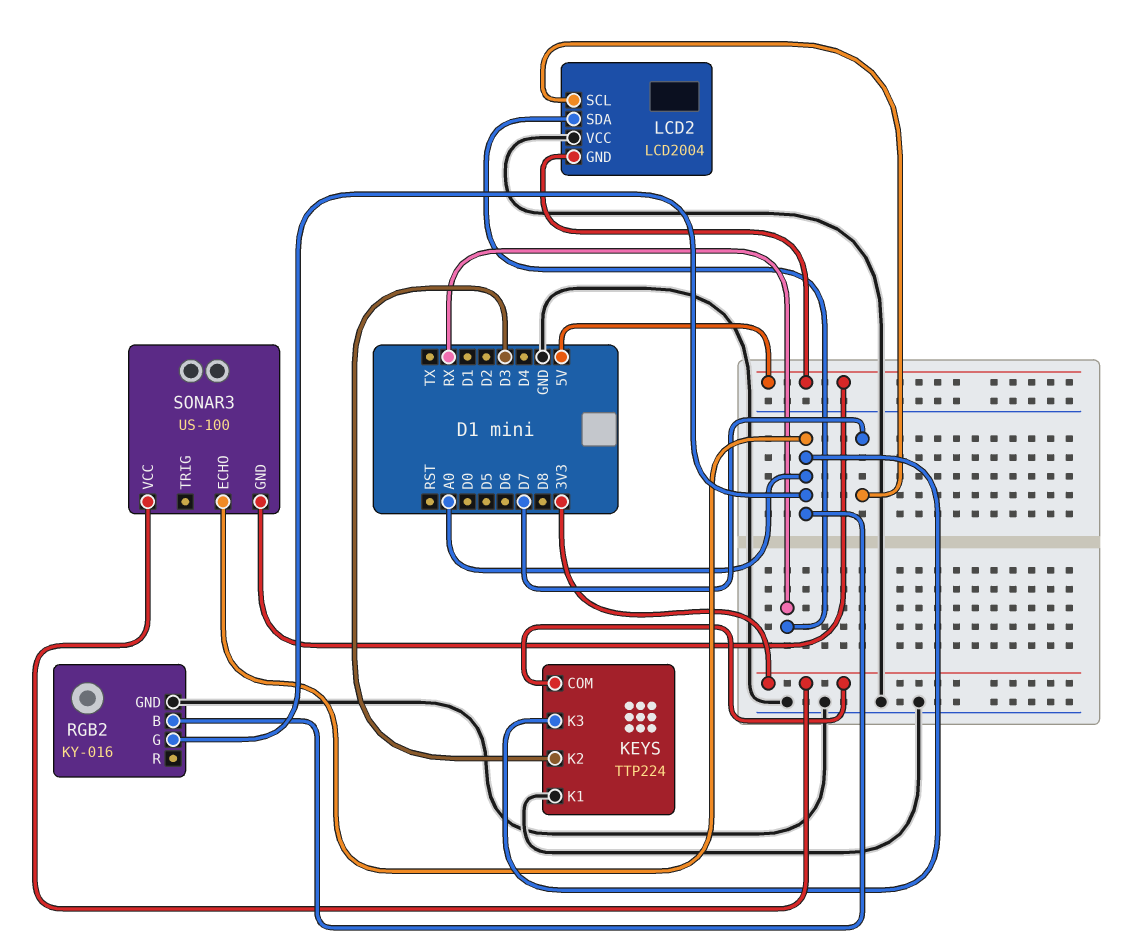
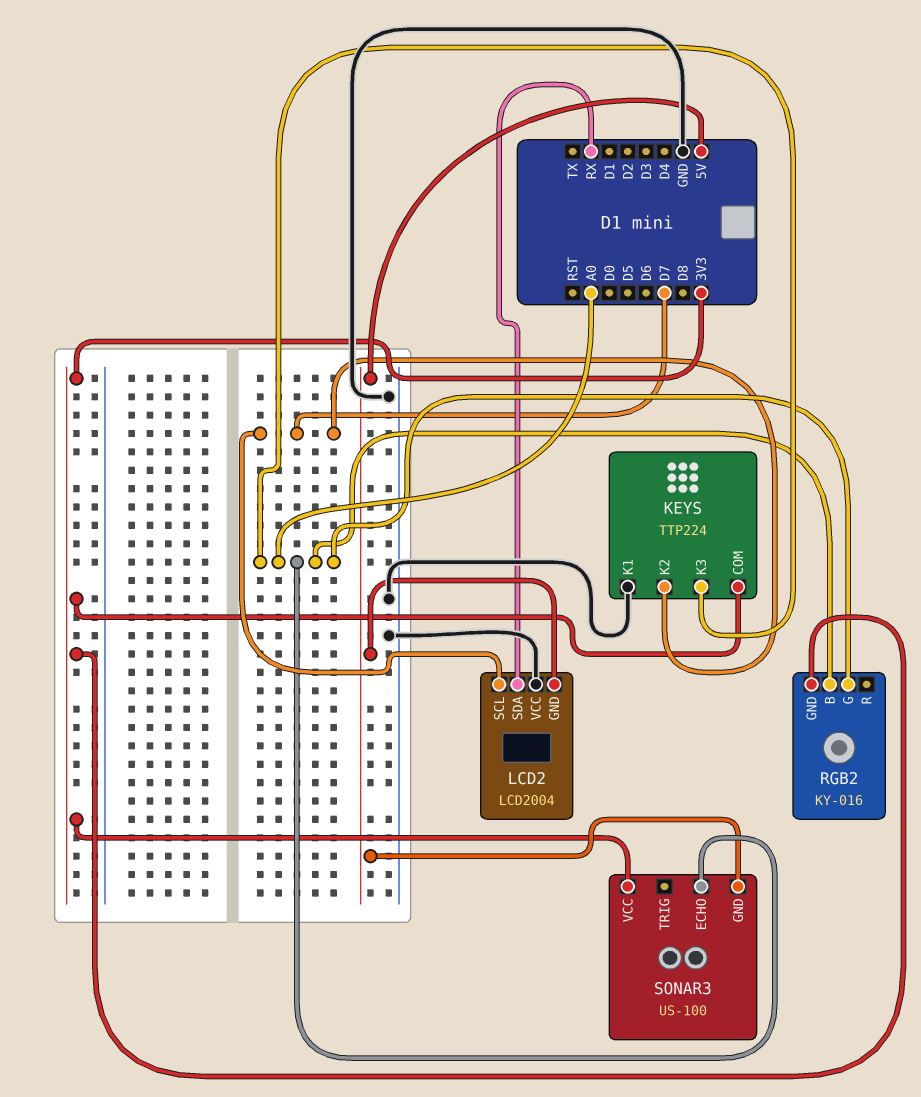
KEYS pin K2: D3 -> D7
RGB2 pin GND: GND -> 3V3

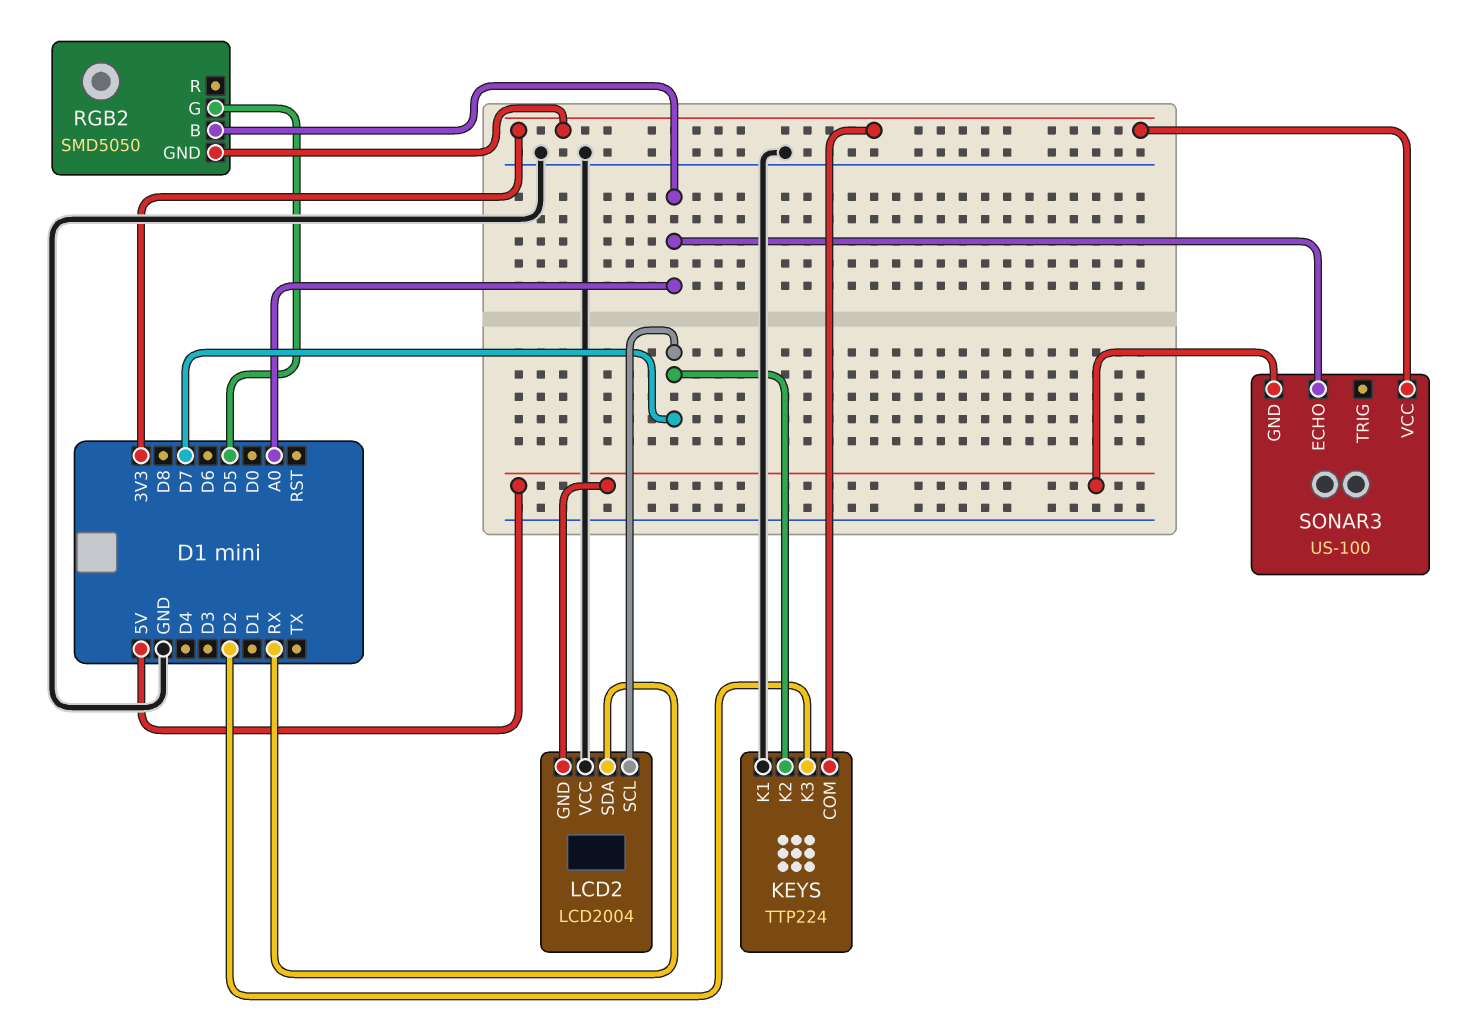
KEYS pin K3: A0 -> D2
RGB2: KY-016 -> SMD5050
RGB2 pin G: A0 -> D5

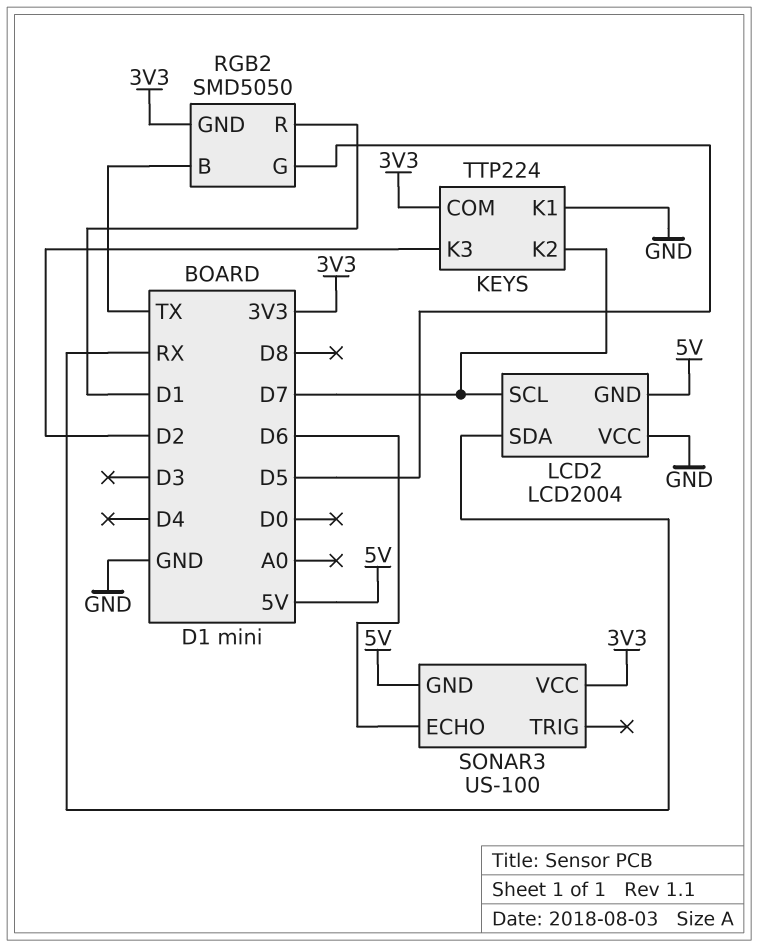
RGB2 pin B: A0 -> TX
RGB2 pin R: none -> D1
SONAR3 pin ECHO: A0 -> D6

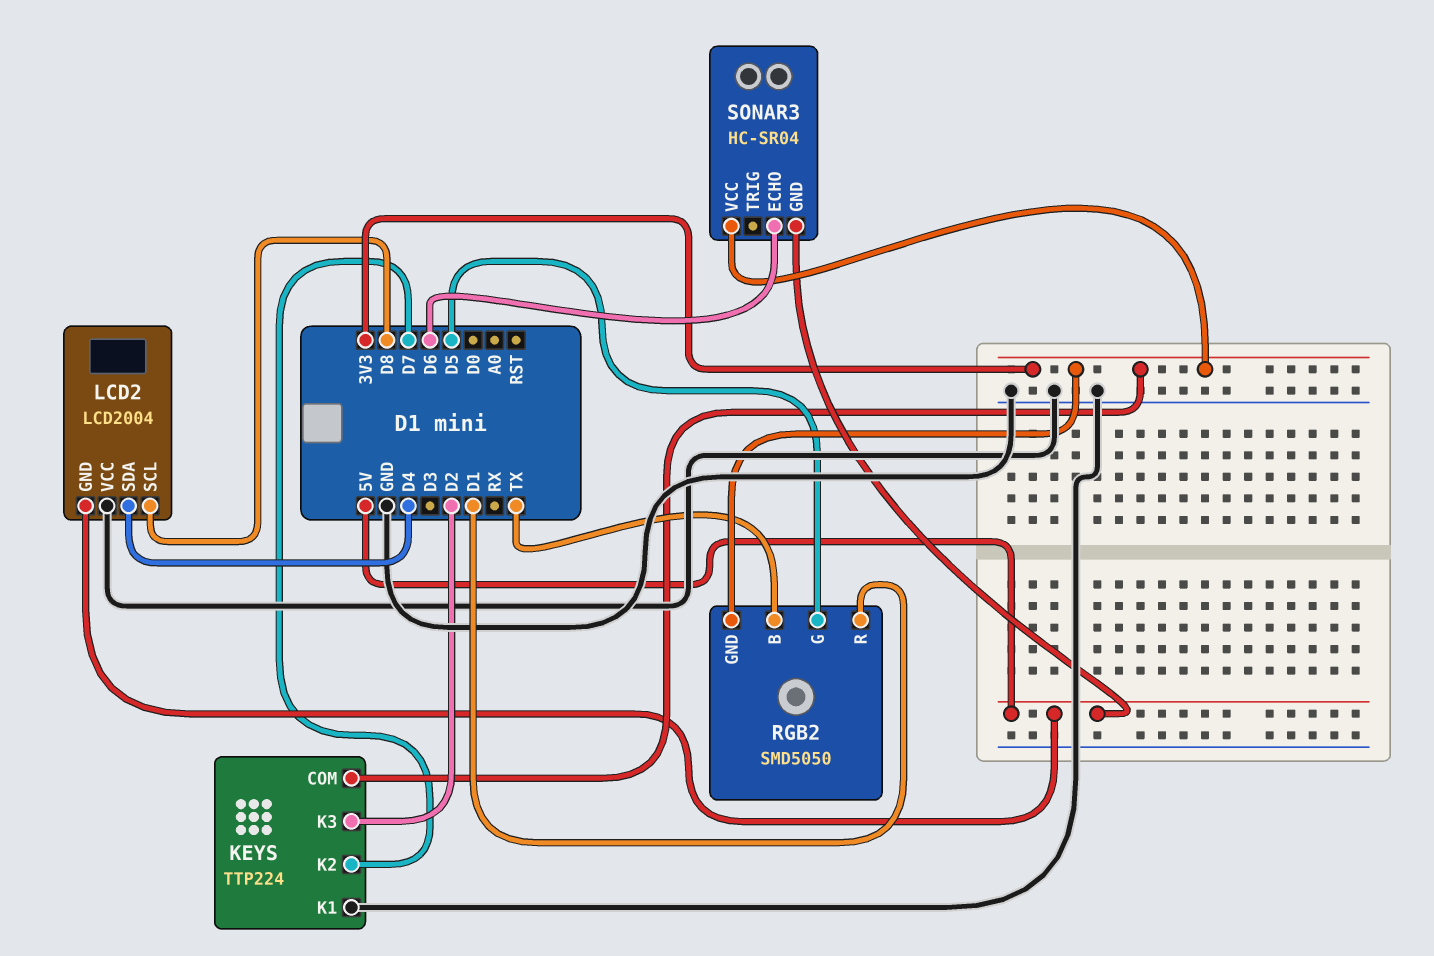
LCD2 pin SCL: D7 -> D8
LCD2 pin SDA: RX -> D4
SONAR3: US-100 -> HC-SR04

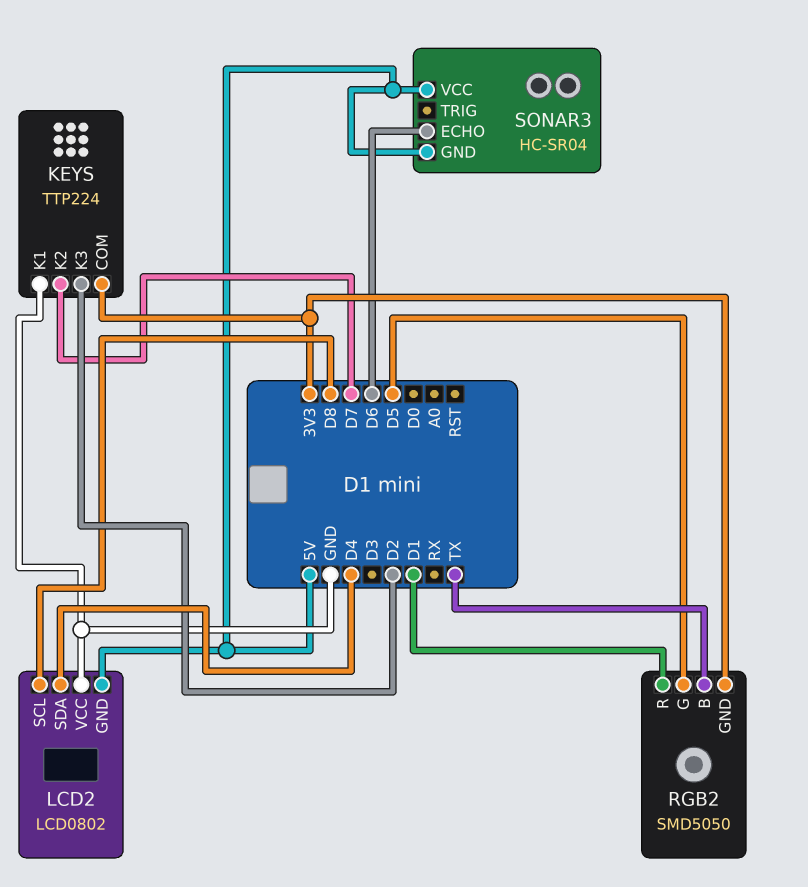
LCD2: LCD2004 -> LCD0802
SONAR3 pin VCC: 3V3 -> 5V

